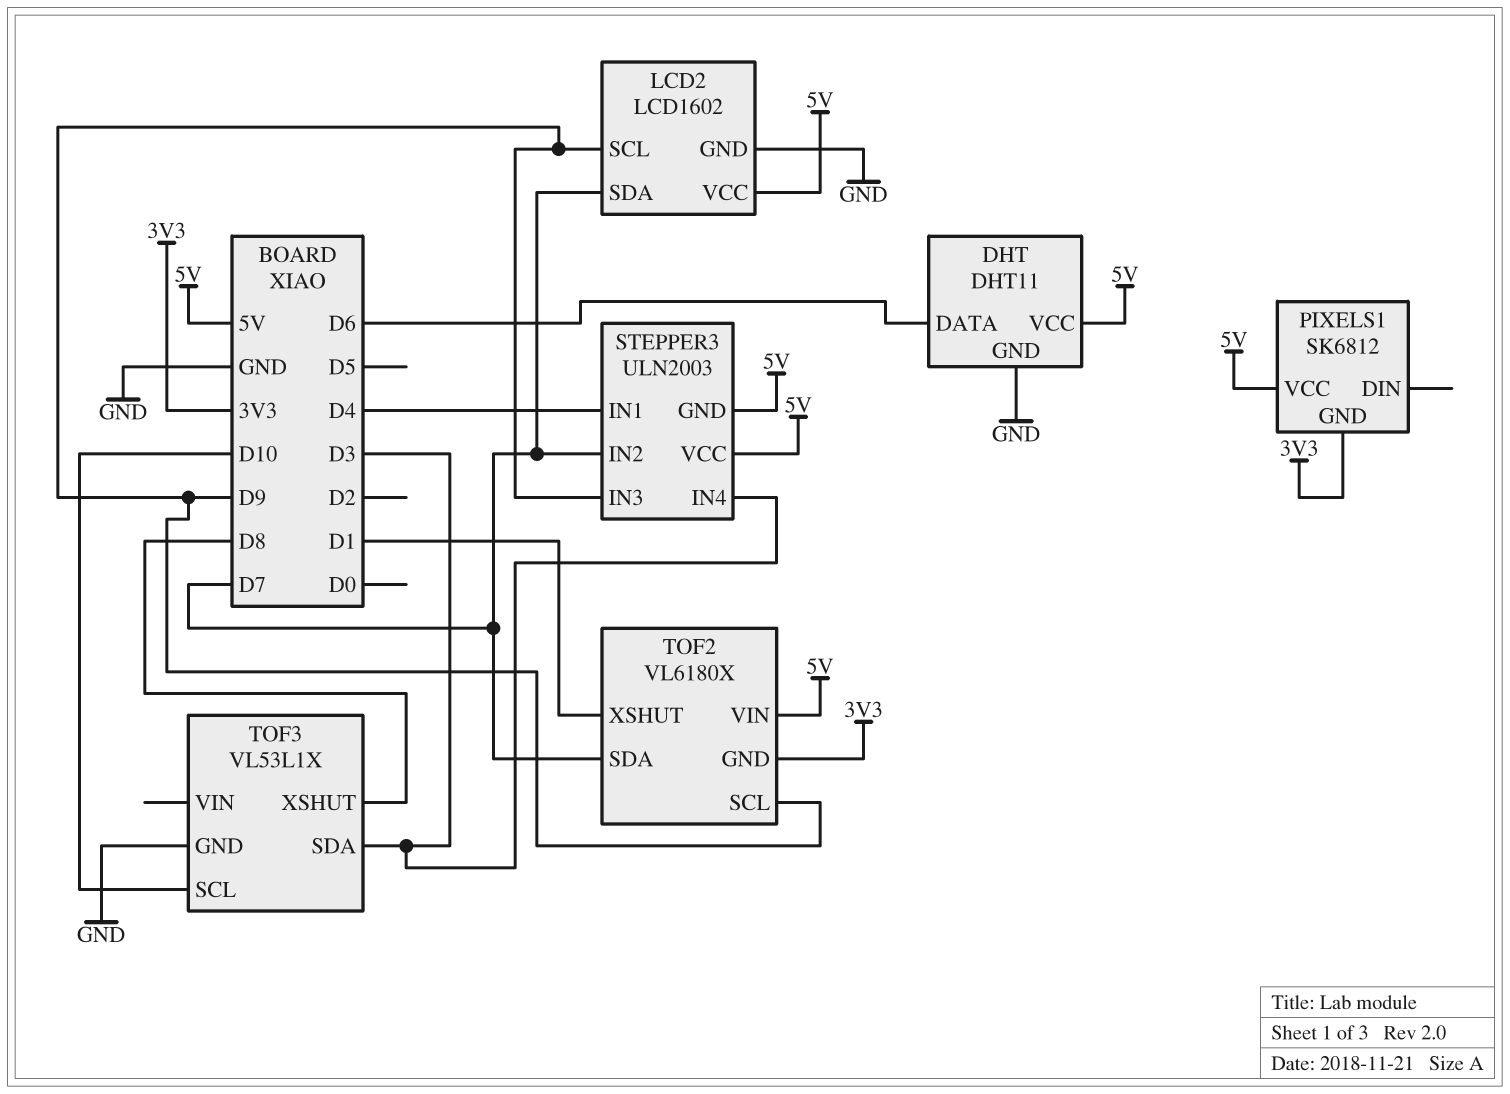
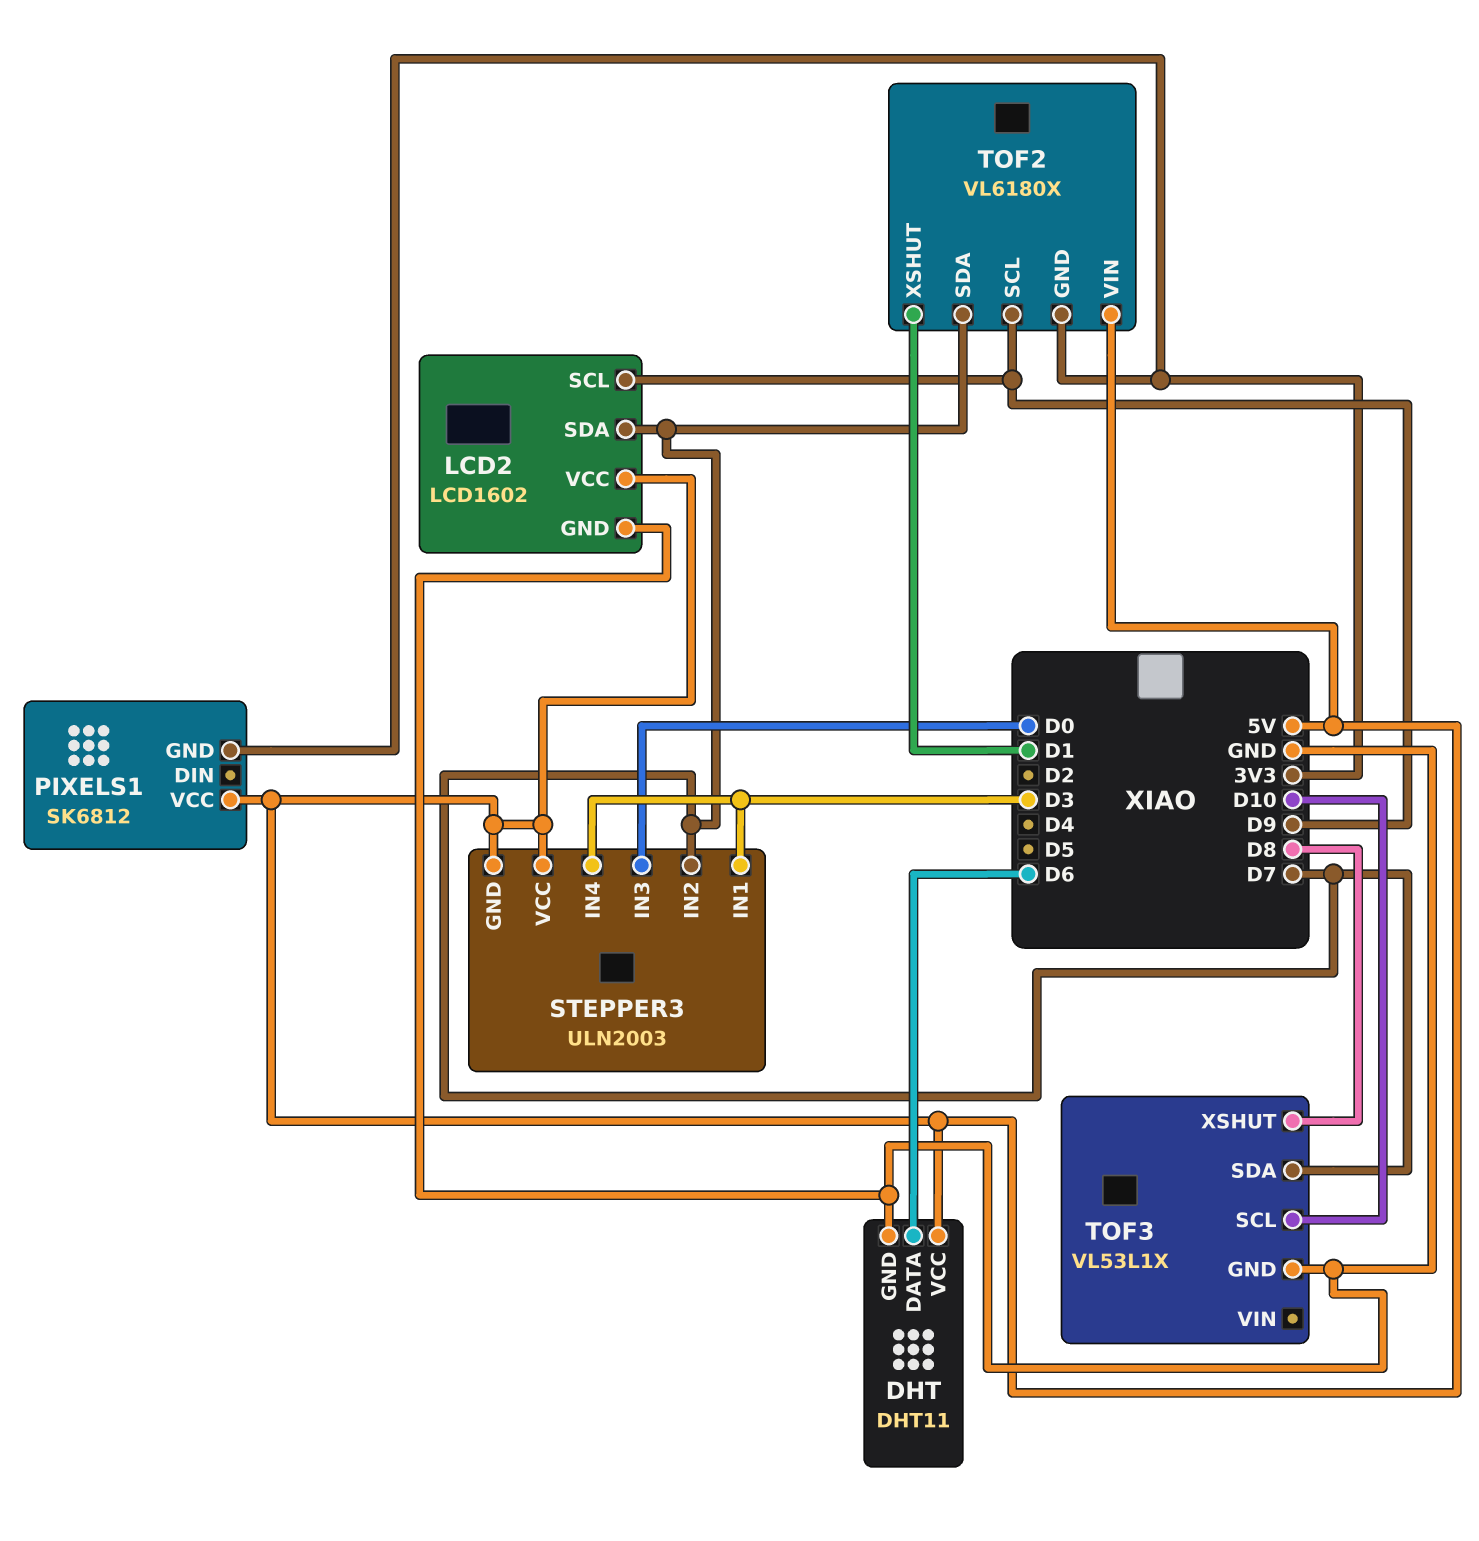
STEPPER3 pin IN1: D4 -> D3
STEPPER3 pin IN3: D9 -> D0
TOF3 pin SDA: D3 -> D7

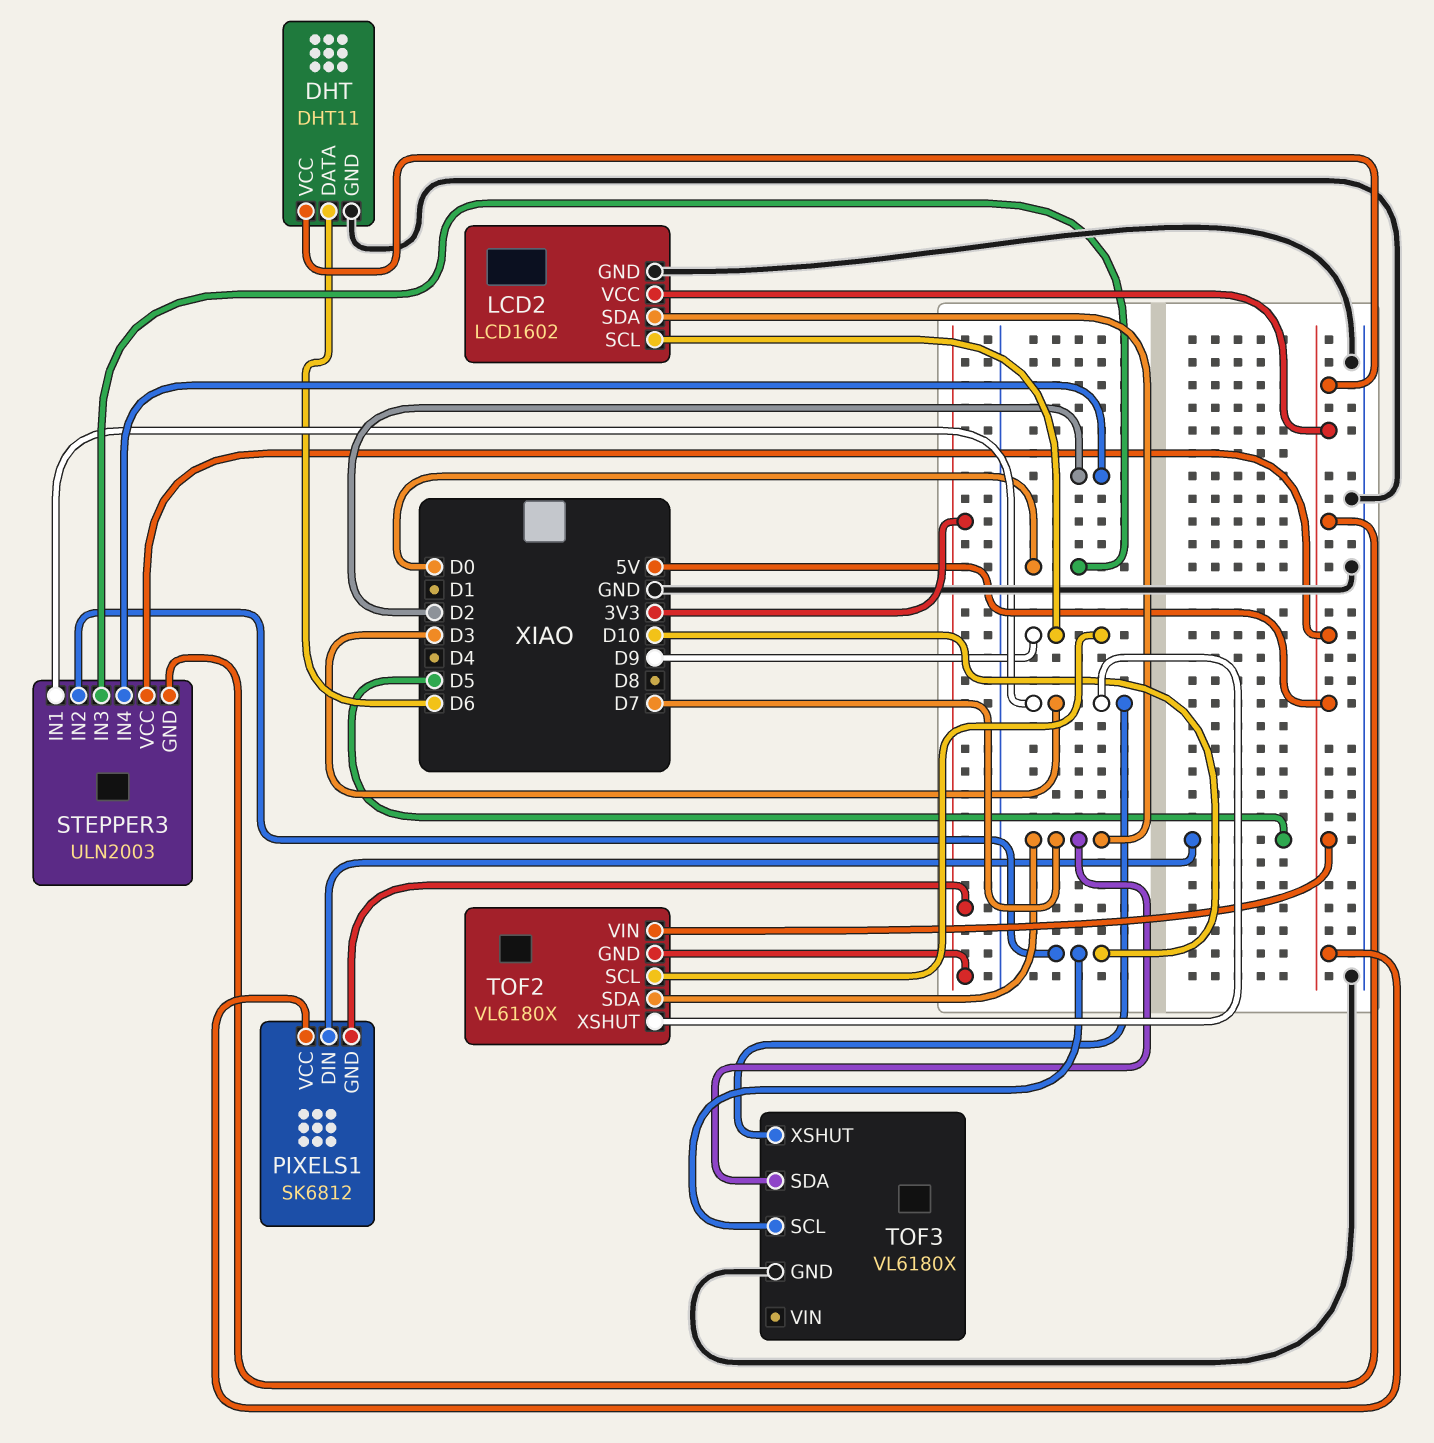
PIXELS1 pin DIN: none -> D5
STEPPER3 pin IN2: D7 -> D10
STEPPER3 pin IN4: D3 -> D2
TOF2 pin XSHUT: D1 -> D3
TOF3: VL53L1X -> VL6180X
TOF3 pin XSHUT: D8 -> D3

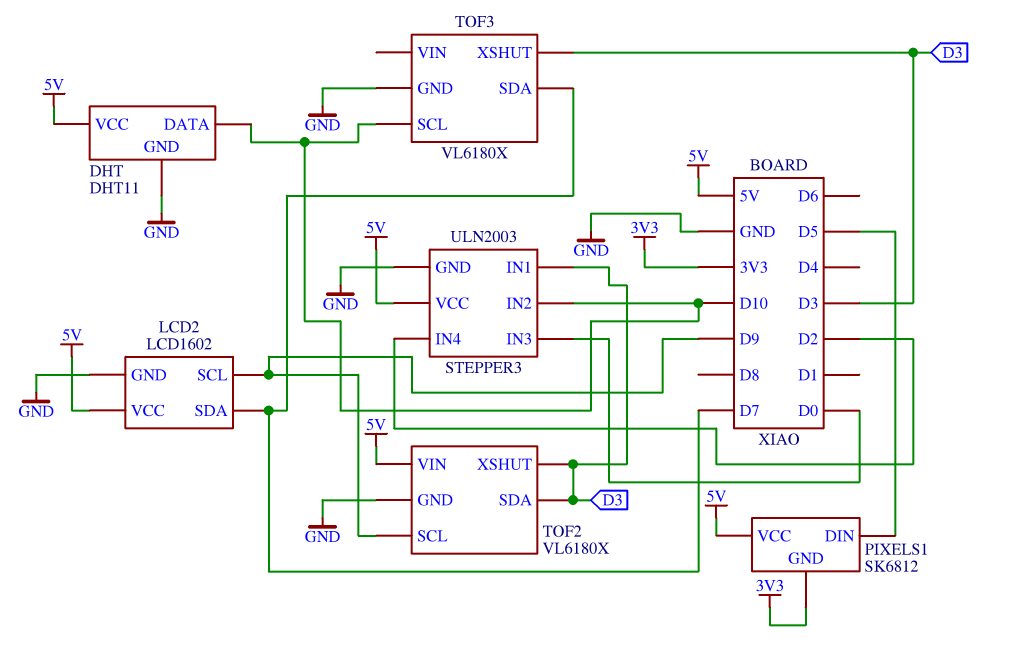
DHT pin DATA: D6 -> D10
STEPPER3 pin GND: 5V -> GND
TOF2 pin GND: 3V3 -> GND
TOF2 pin SDA: D7 -> D3

